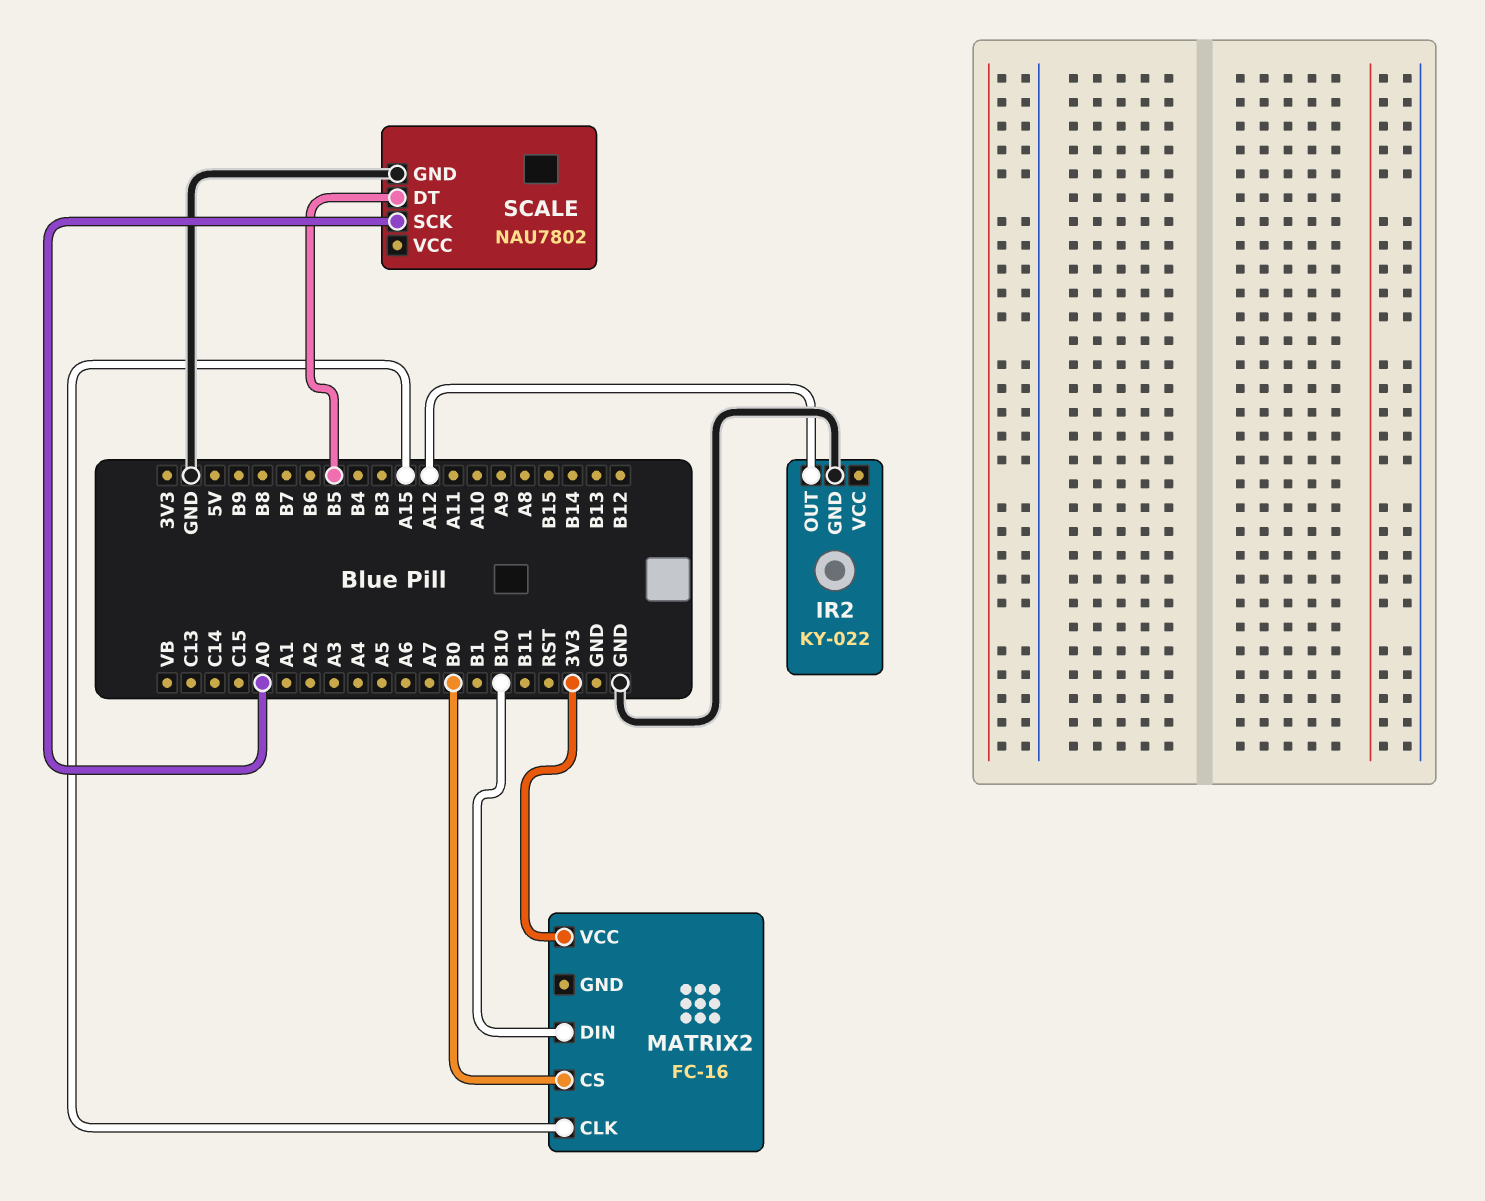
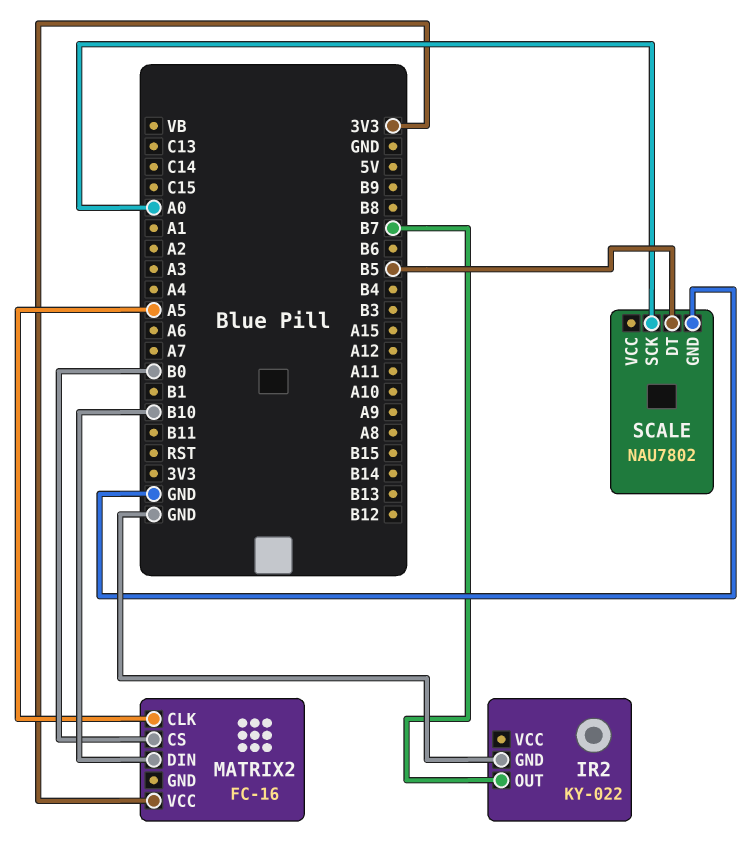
IR2 pin OUT: A12 -> B7
MATRIX2 pin CLK: A15 -> A5

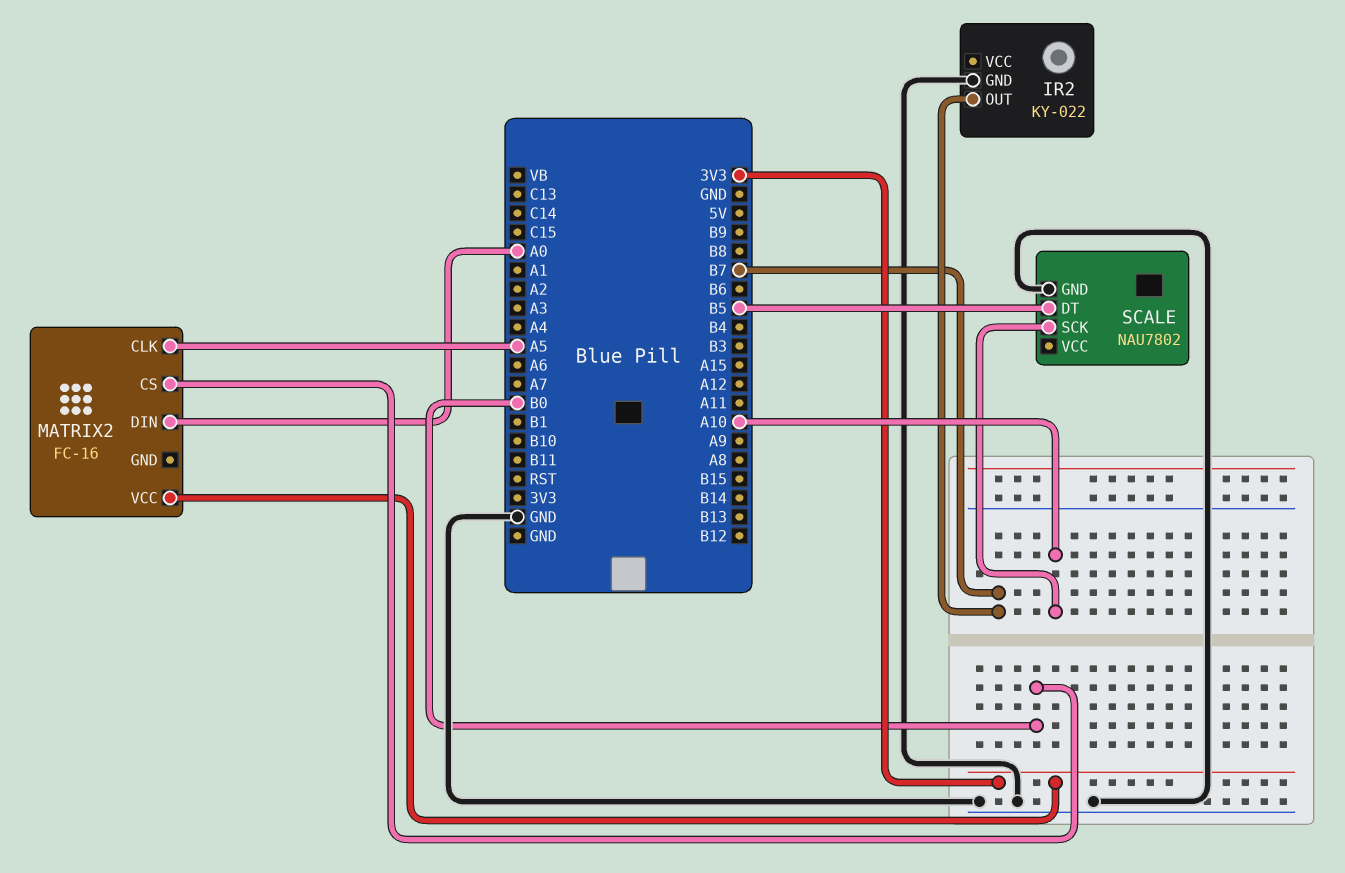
MATRIX2 pin DIN: B10 -> A0
SCALE pin SCK: A0 -> A10

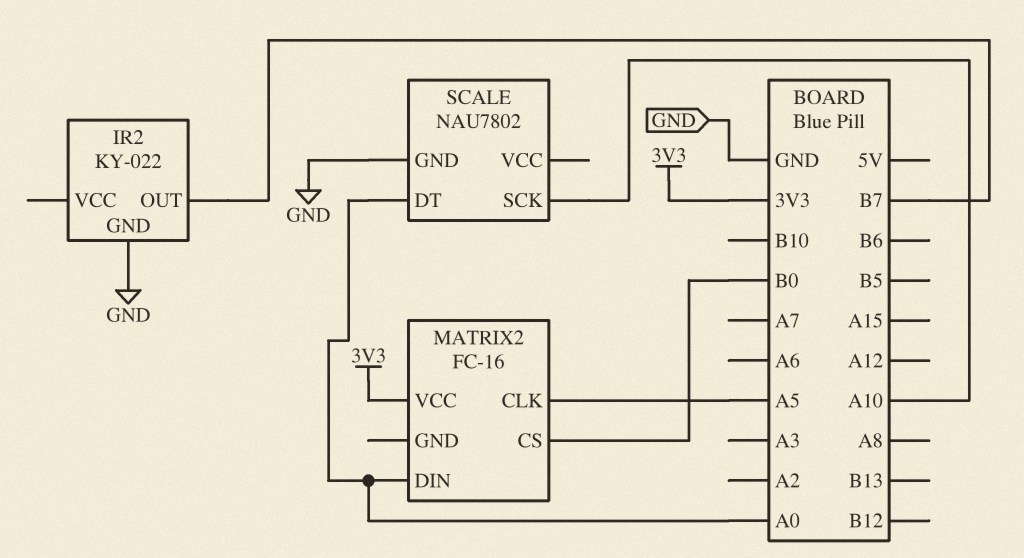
SCALE pin DT: B5 -> A0

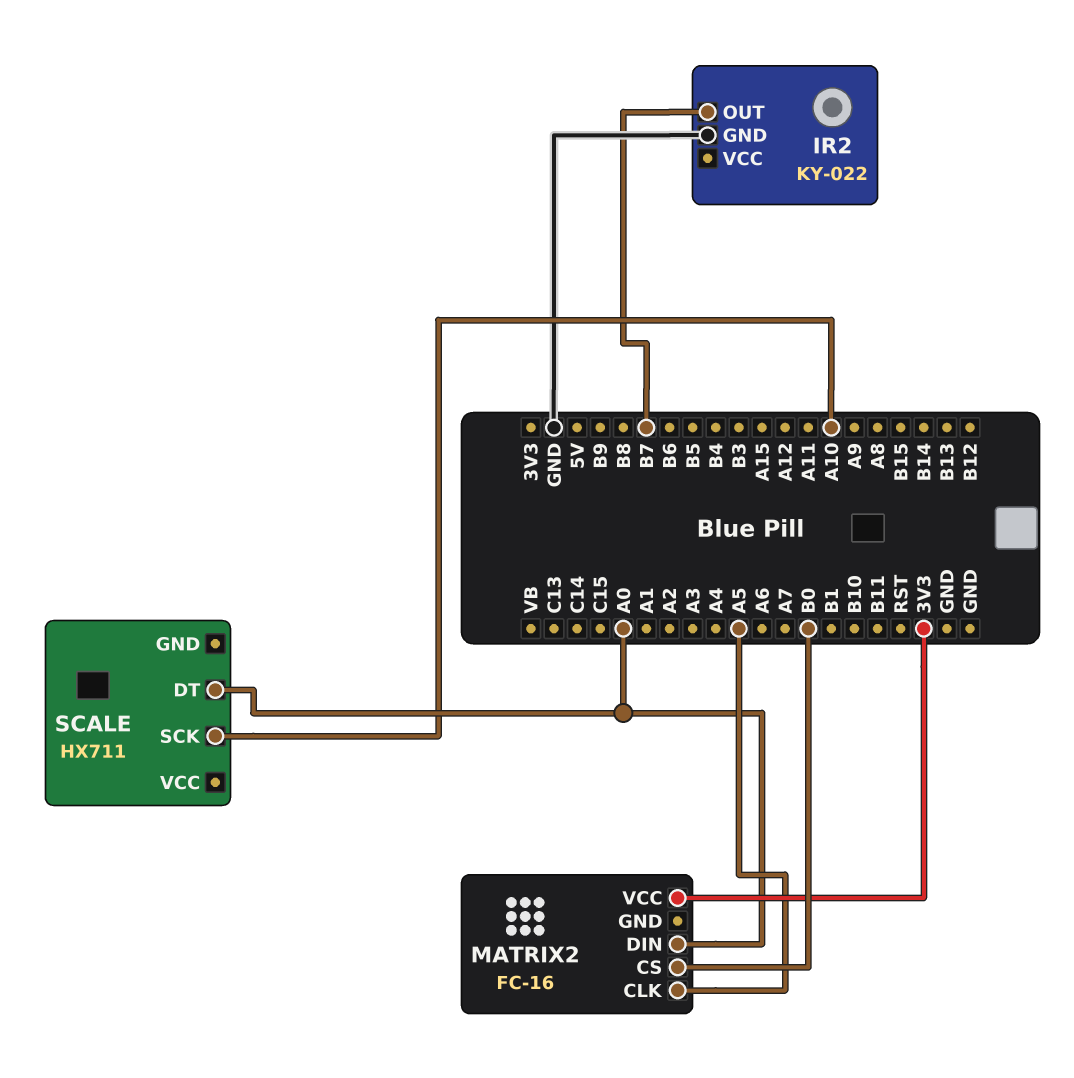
SCALE: NAU7802 -> HX711
SCALE pin GND: GND -> none

